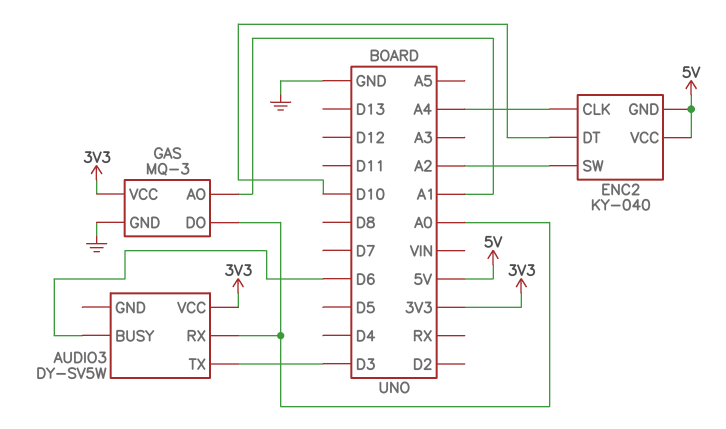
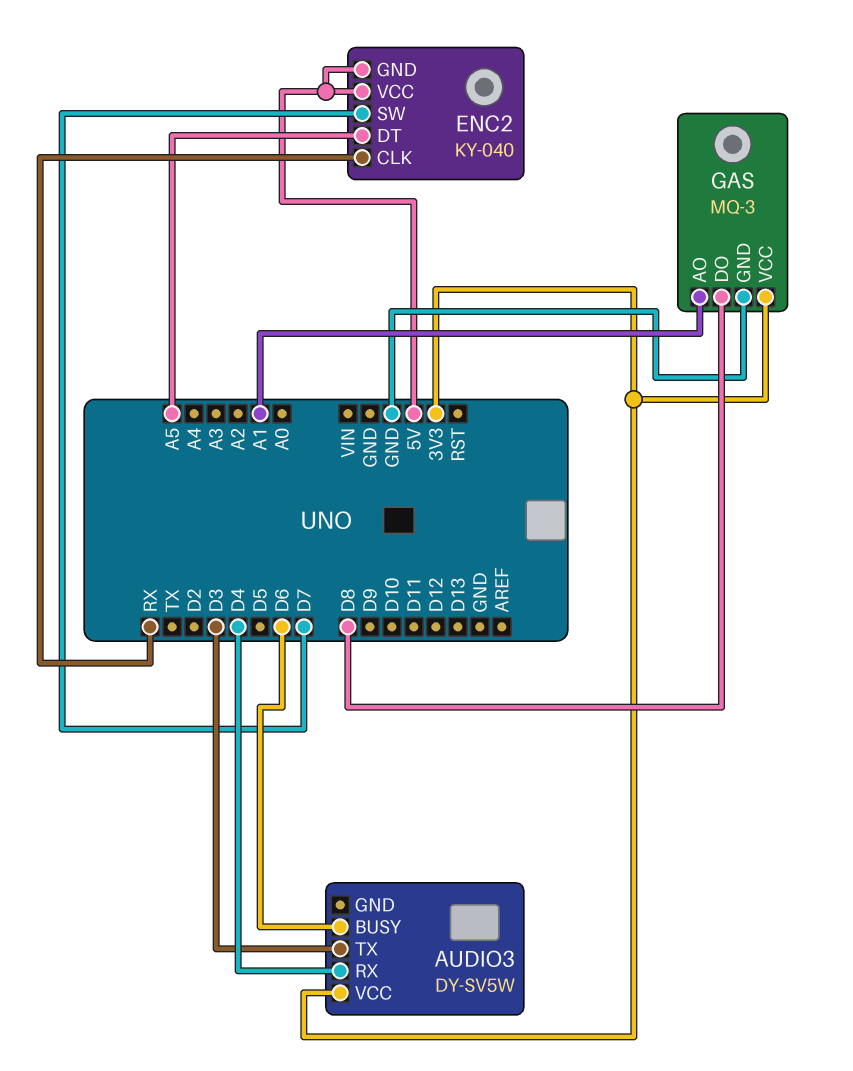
AUDIO3 pin RX: A0 -> D4
ENC2 pin CLK: A4 -> RX
ENC2 pin DT: D10 -> A5
ENC2 pin SW: A2 -> D7
GAS pin DO: A0 -> D8

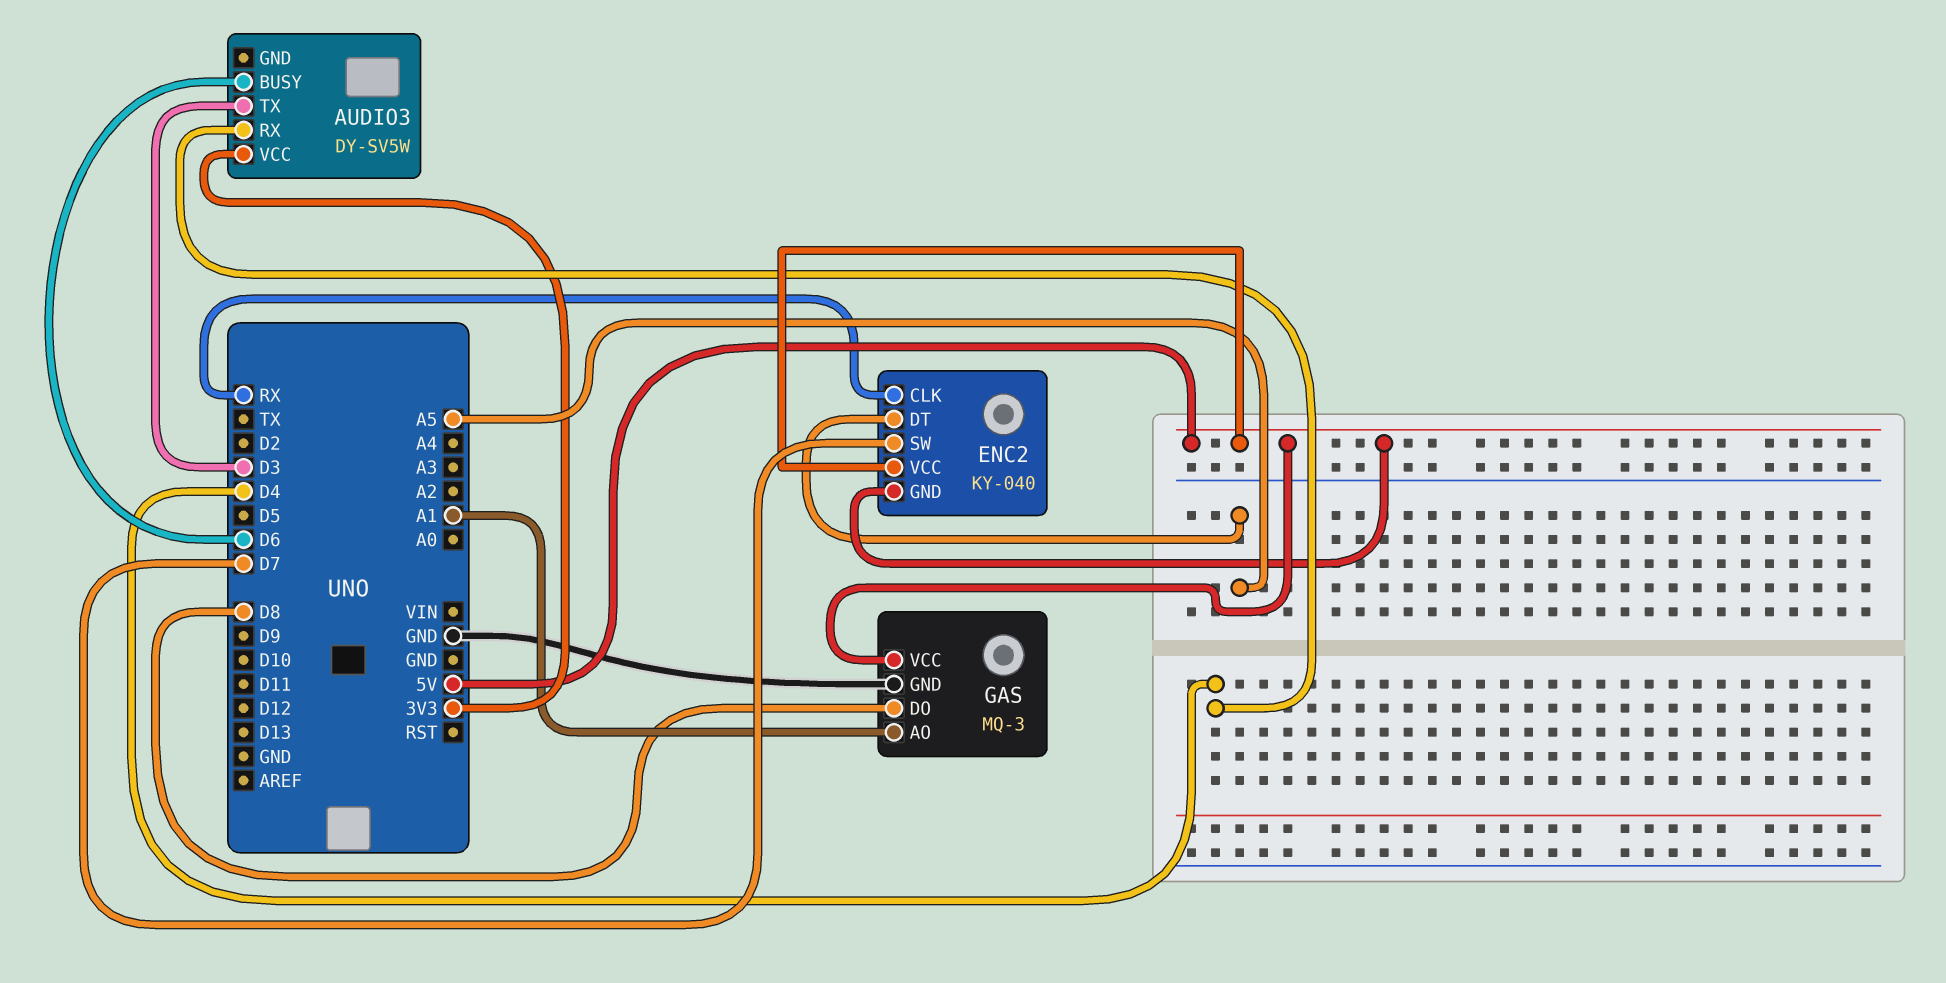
GAS pin VCC: 3V3 -> 5V

